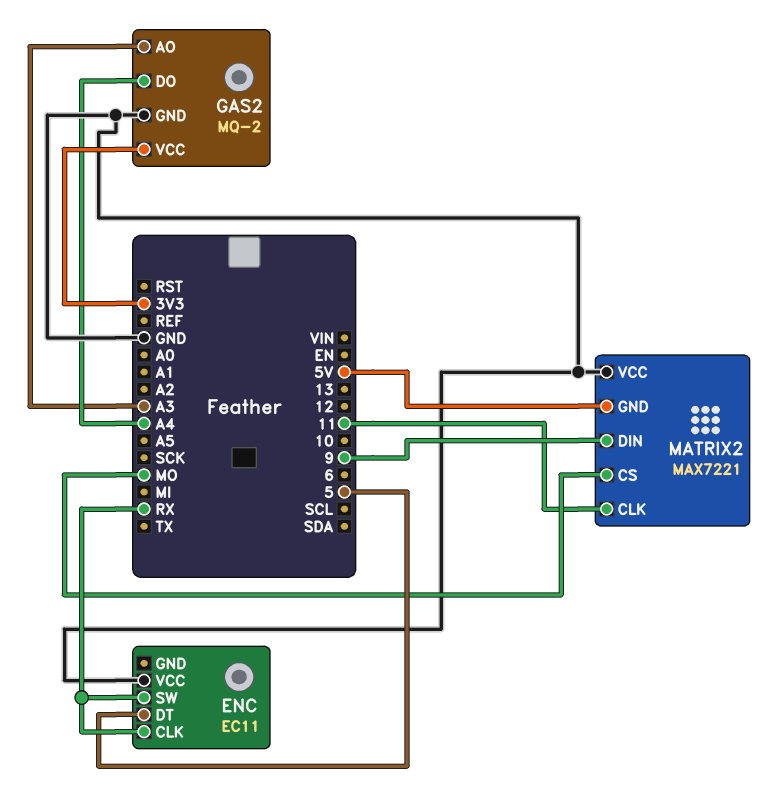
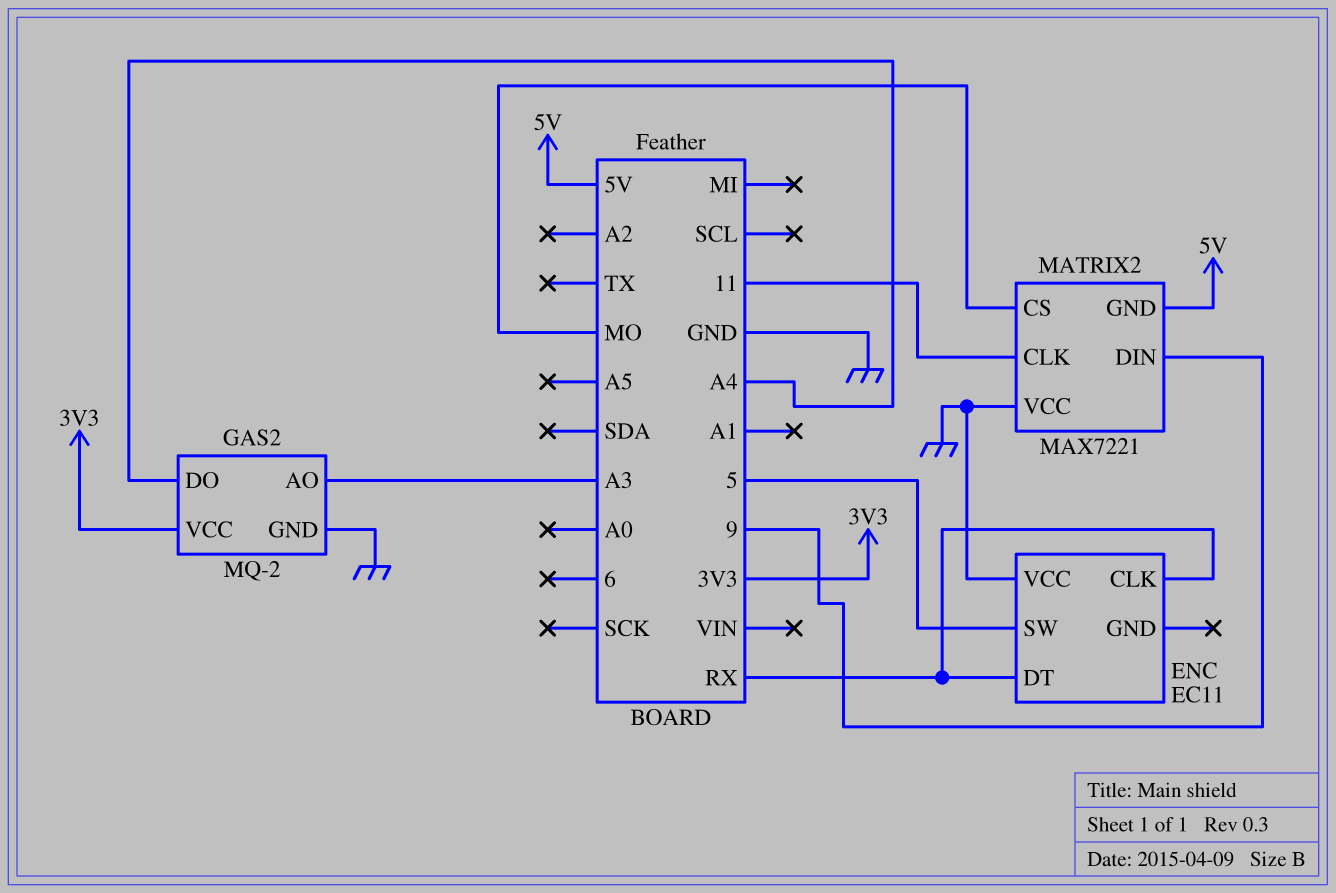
ENC pin DT: 5 -> RX
ENC pin SW: RX -> 5

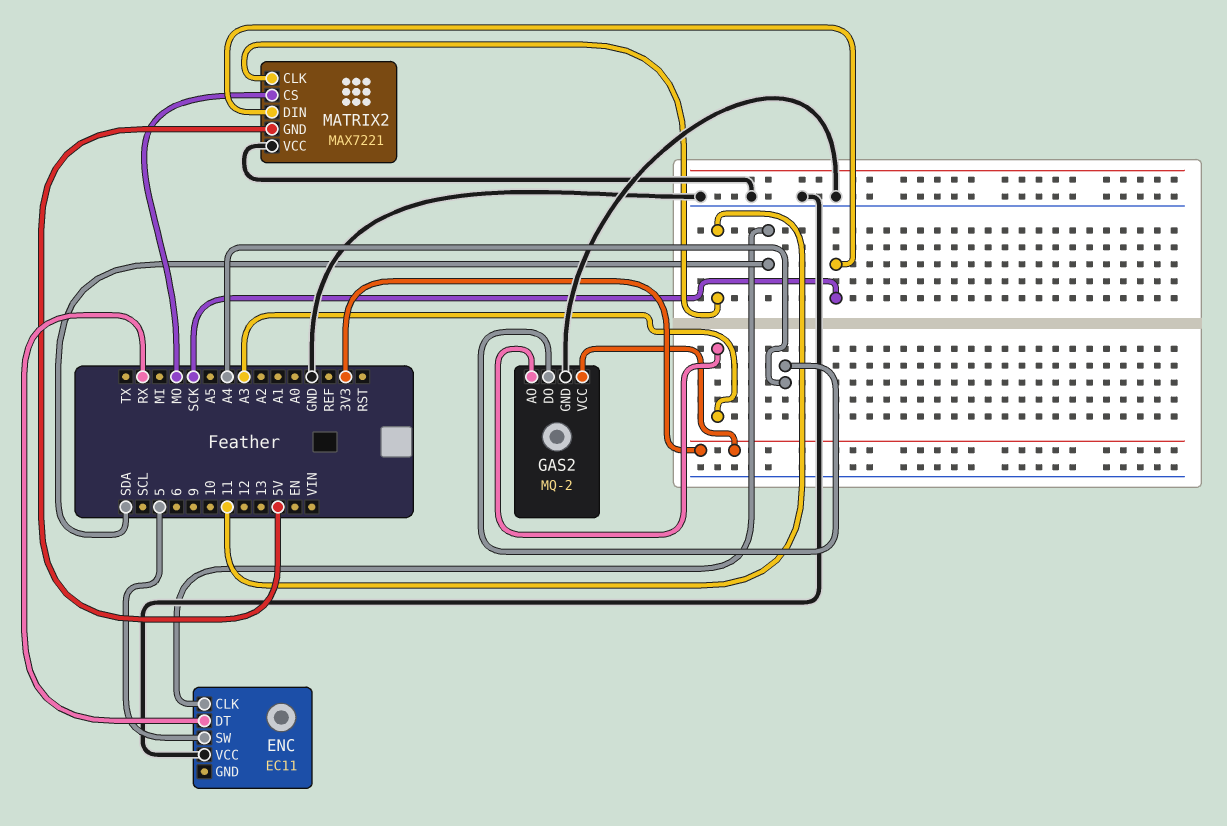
ENC pin CLK: RX -> SDA
MATRIX2 pin DIN: 9 -> SCK

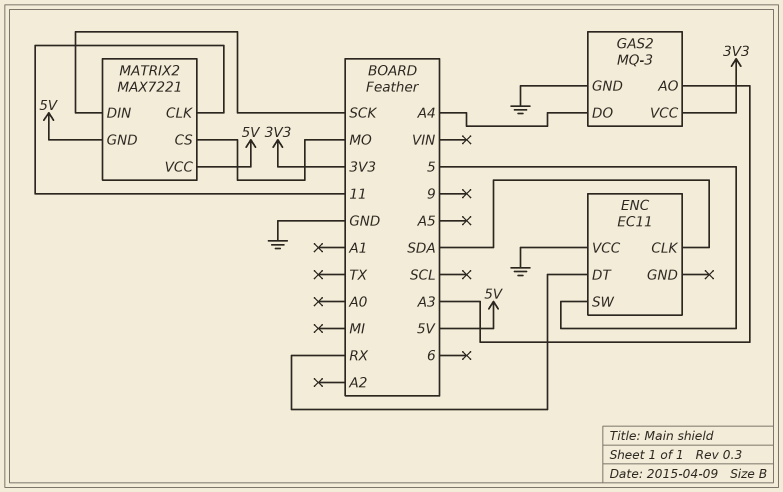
GAS2: MQ-2 -> MQ-3
MATRIX2 pin VCC: GND -> 5V

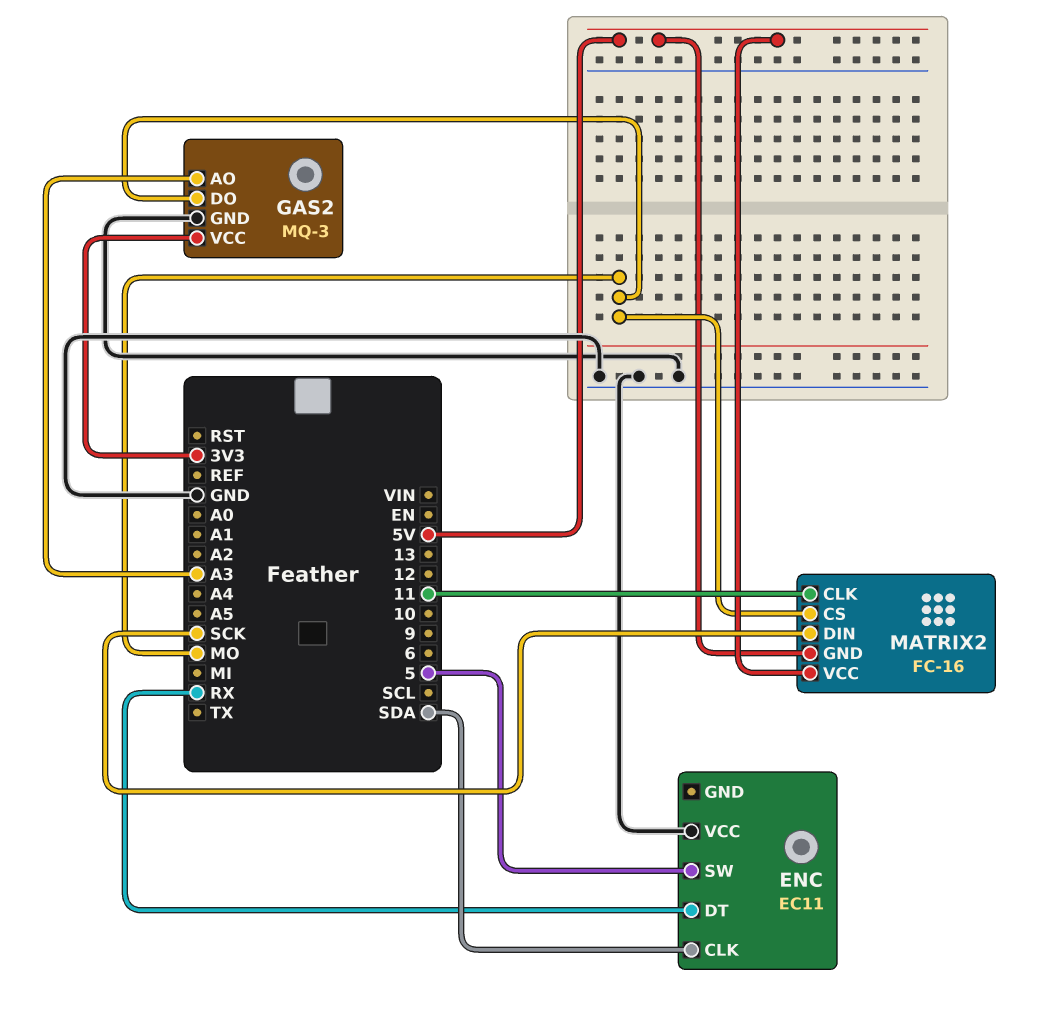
GAS2 pin DO: A4 -> MO
MATRIX2: MAX7221 -> FC-16

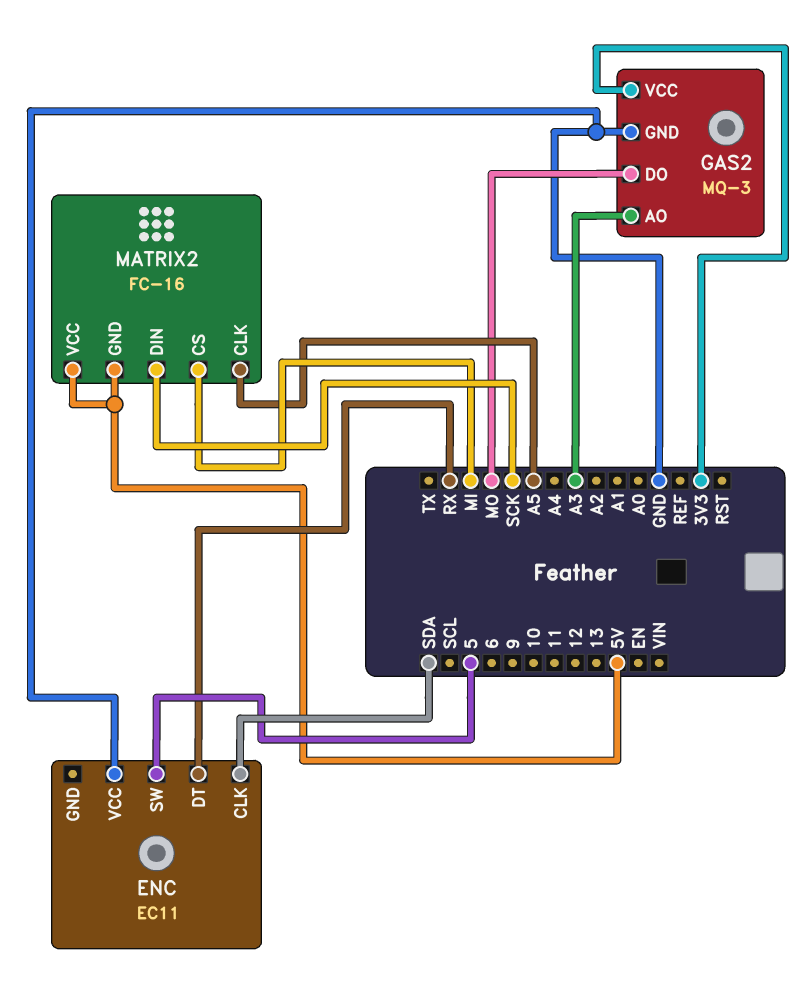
MATRIX2 pin CLK: 11 -> A5
MATRIX2 pin CS: MO -> MI

